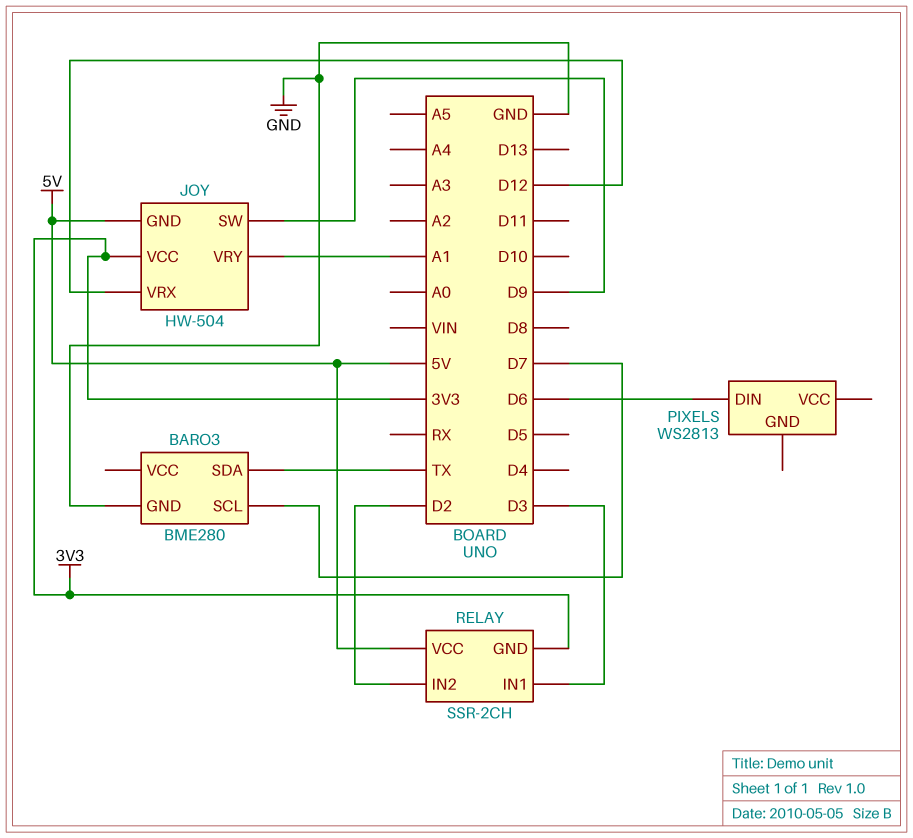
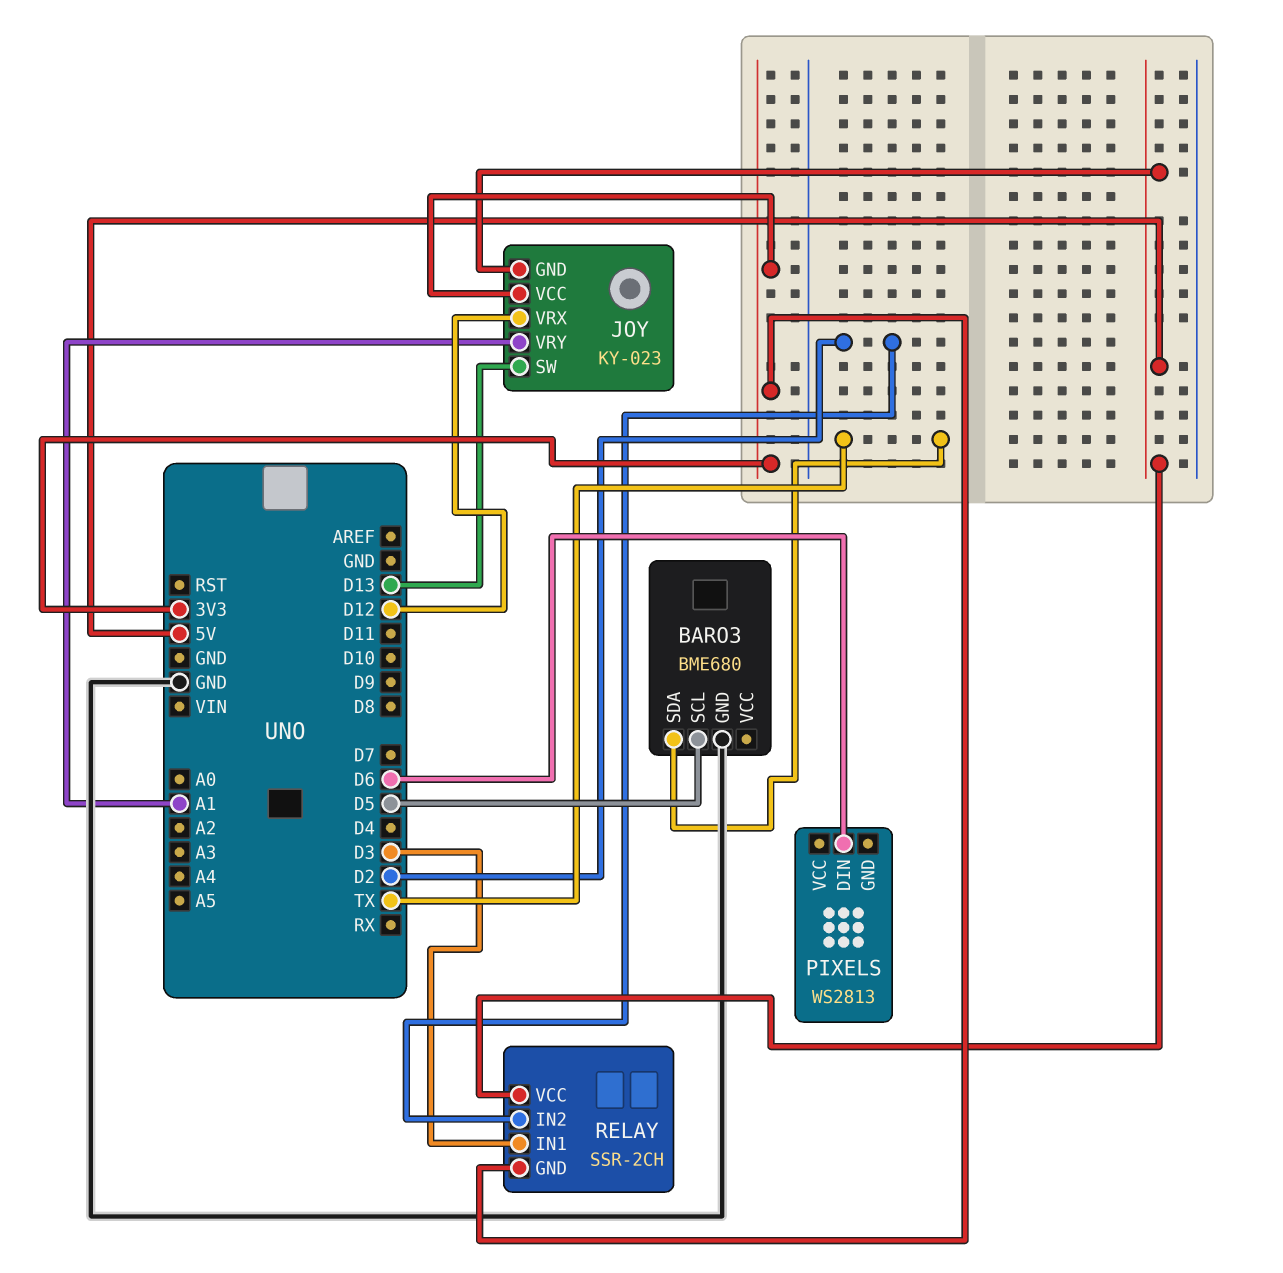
BARO3: BME280 -> BME680
BARO3 pin SCL: D7 -> D5
JOY: HW-504 -> KY-023
JOY pin SW: D9 -> D13

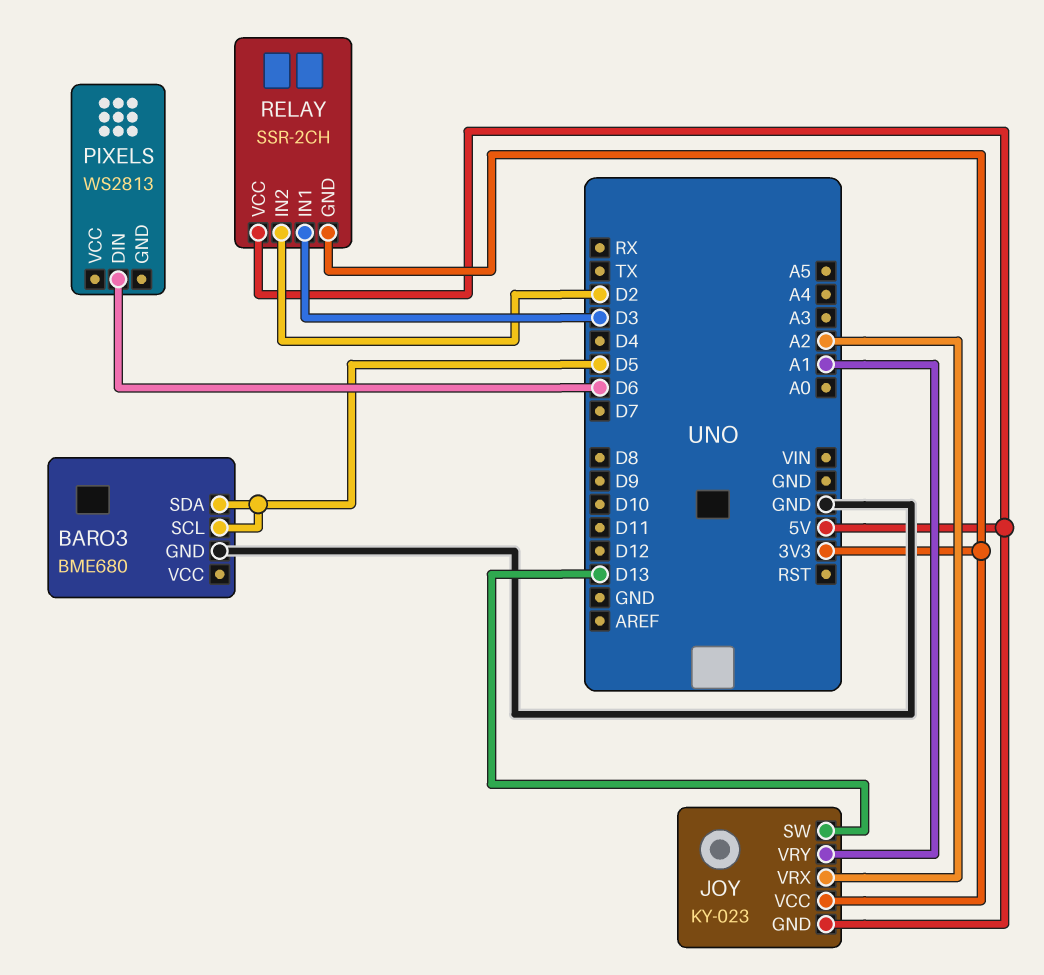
BARO3 pin SDA: TX -> D5
JOY pin VRX: D12 -> A2

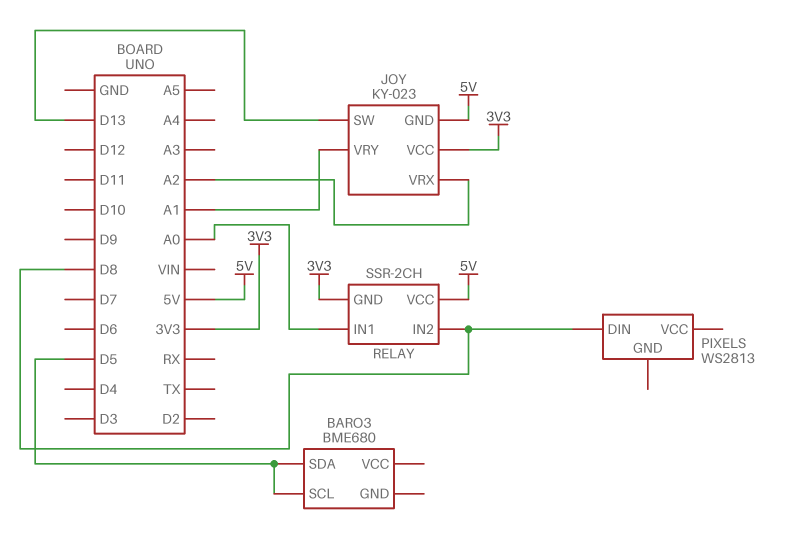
BARO3 pin GND: GND -> none
PIXELS pin DIN: D6 -> D8
RELAY pin IN1: D3 -> A0
RELAY pin IN2: D2 -> D8

